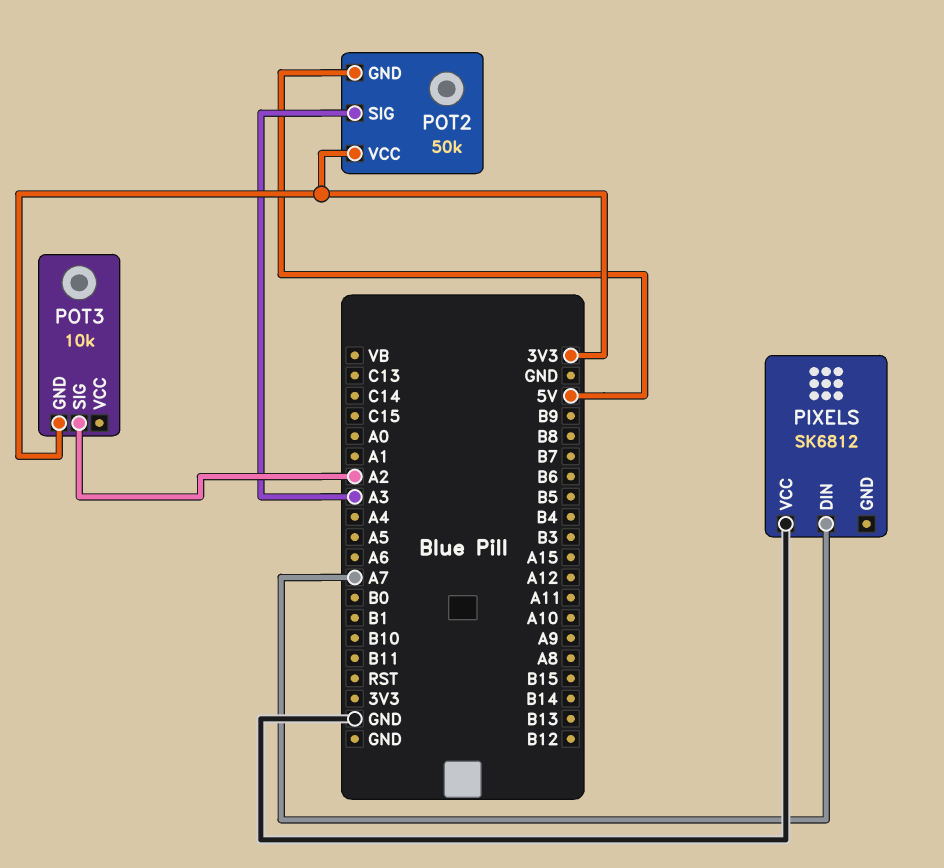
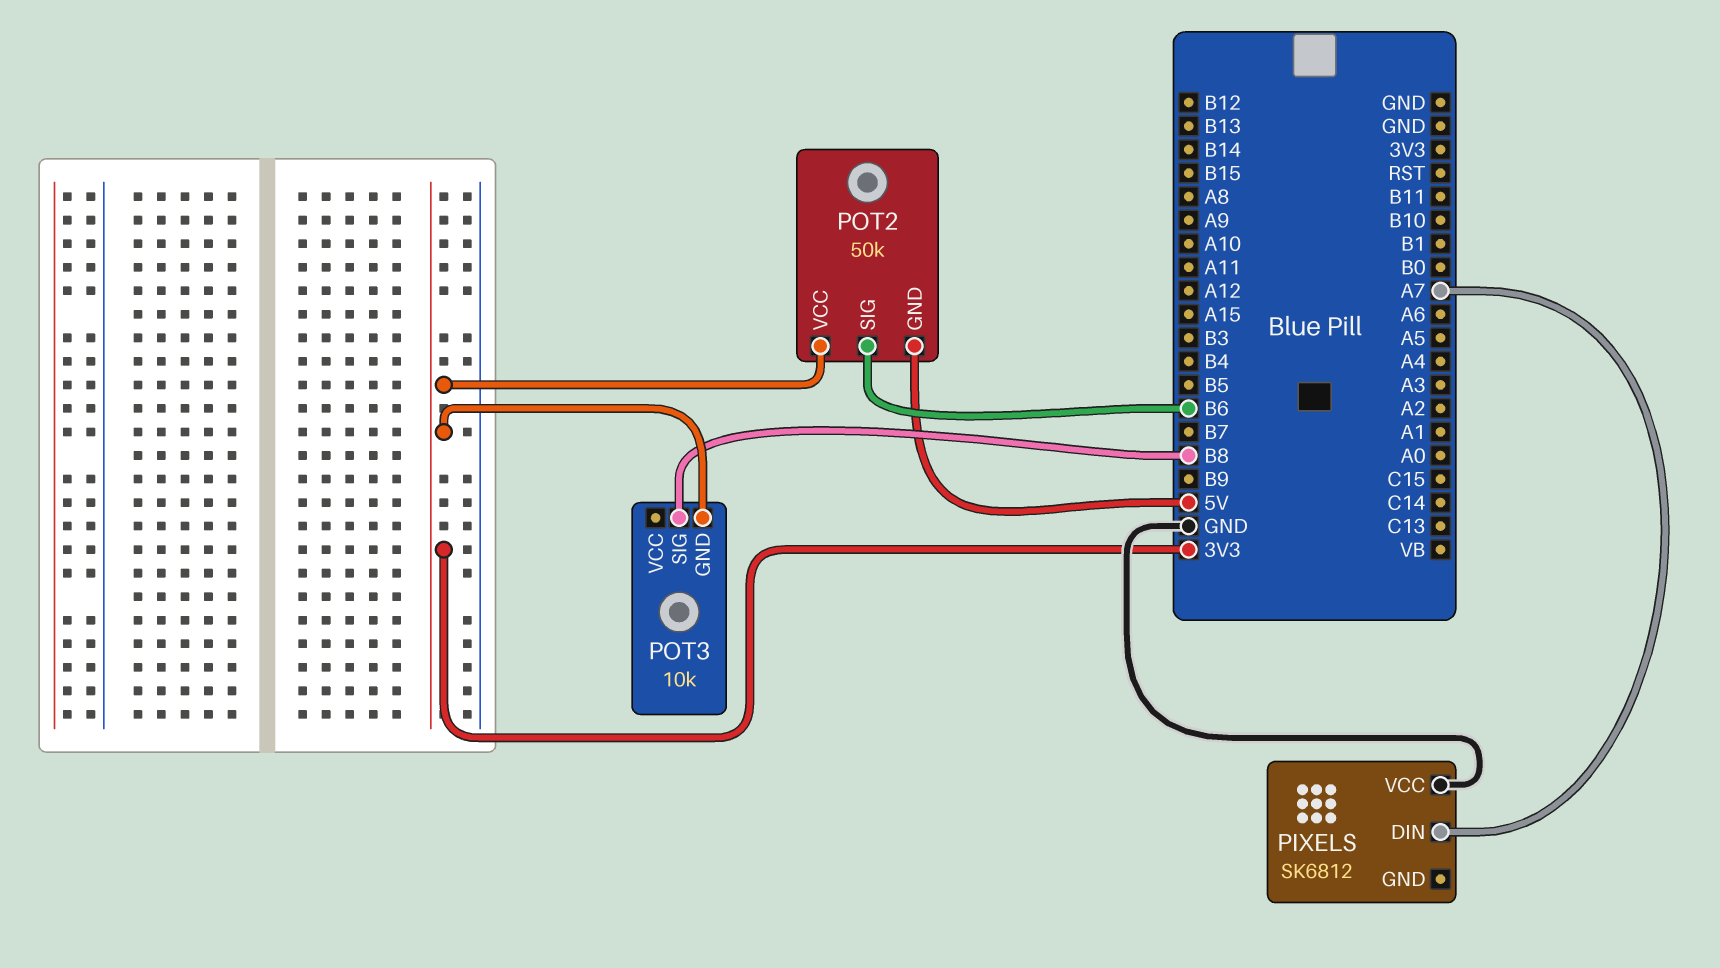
POT2 pin SIG: A3 -> B6
POT3 pin SIG: A2 -> B8

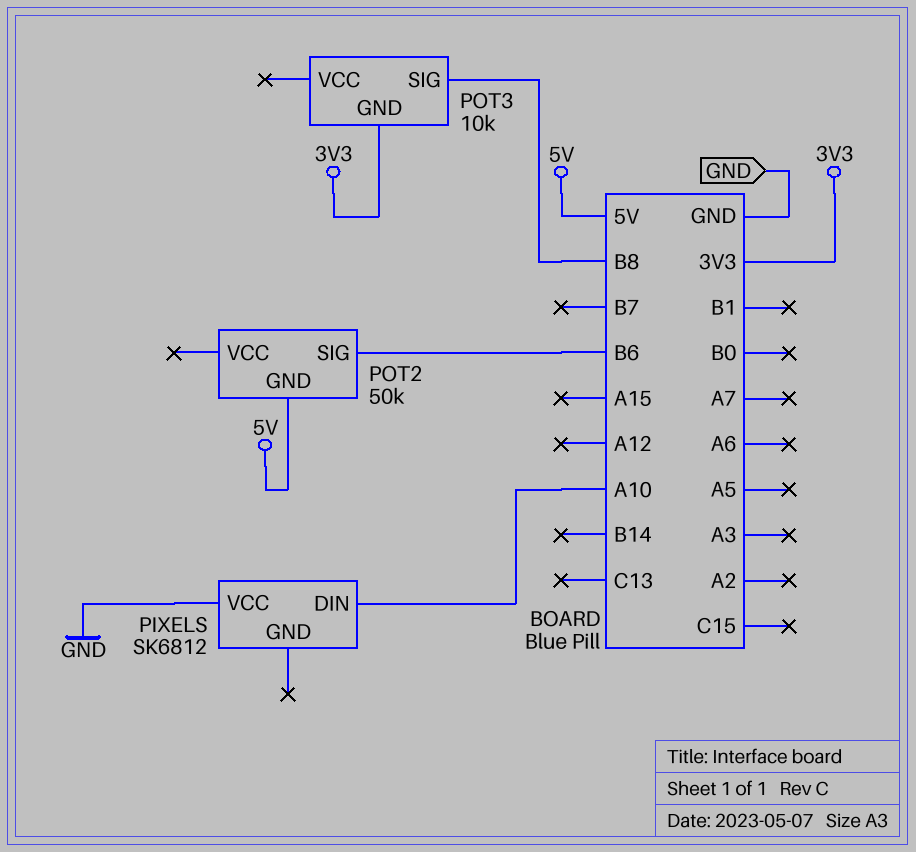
PIXELS pin DIN: A7 -> A10
POT2 pin VCC: 3V3 -> none

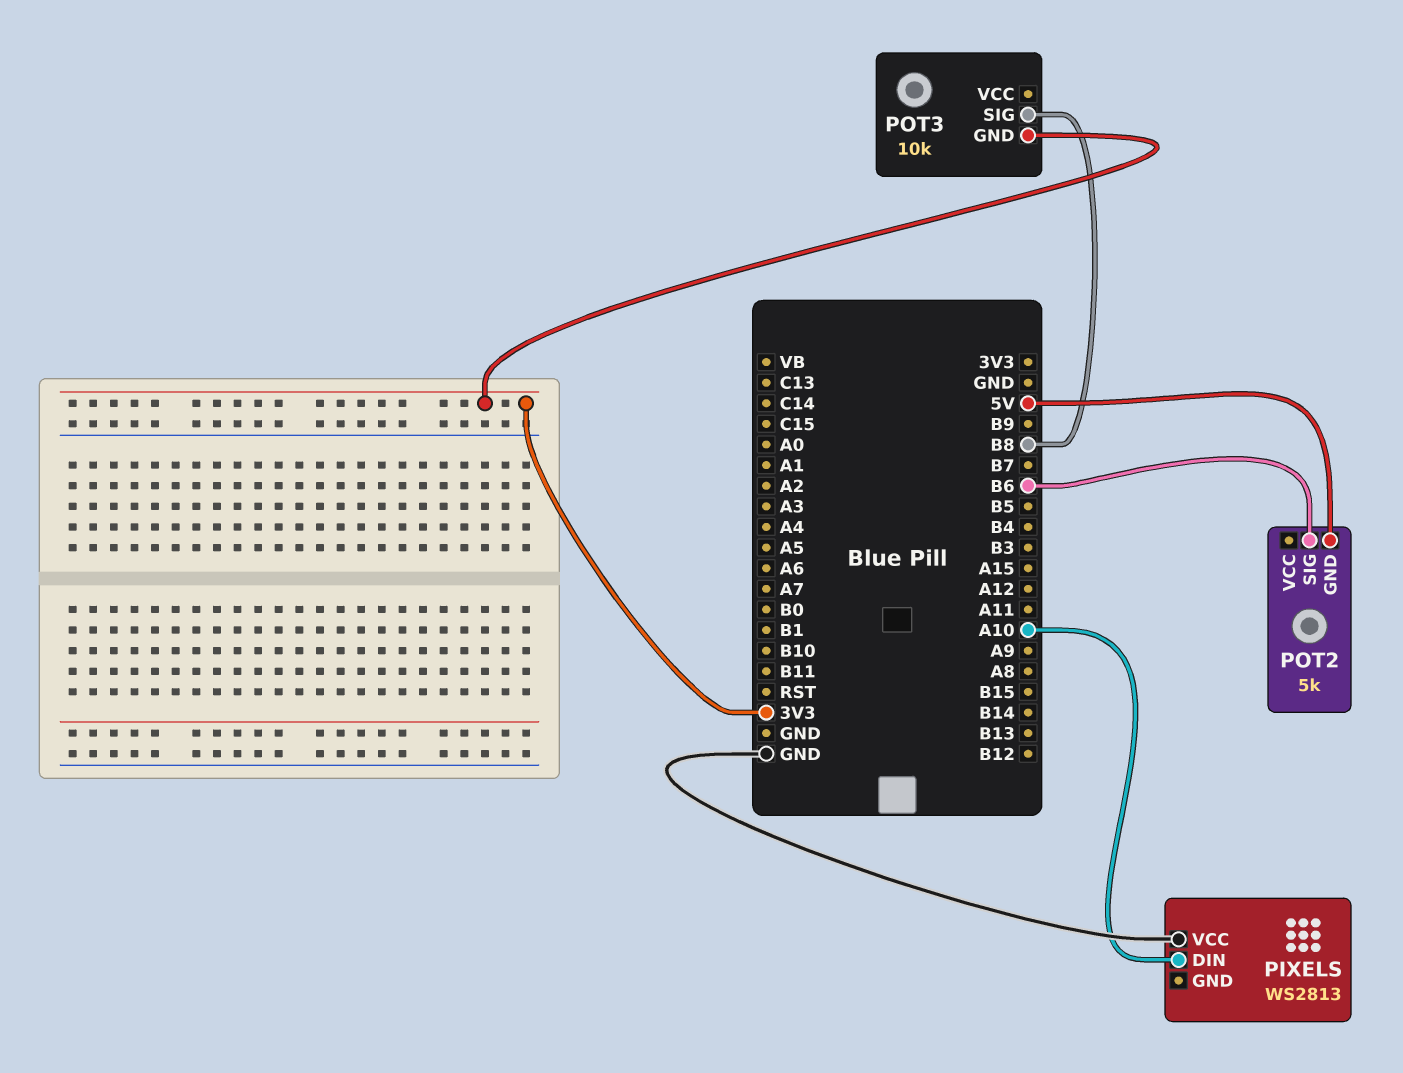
PIXELS: SK6812 -> WS2813
POT2: 50k -> 5k

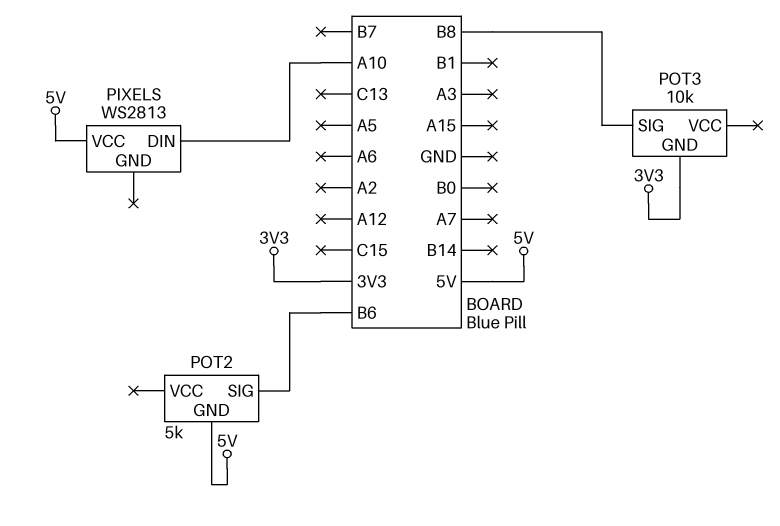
PIXELS pin VCC: GND -> 5V

